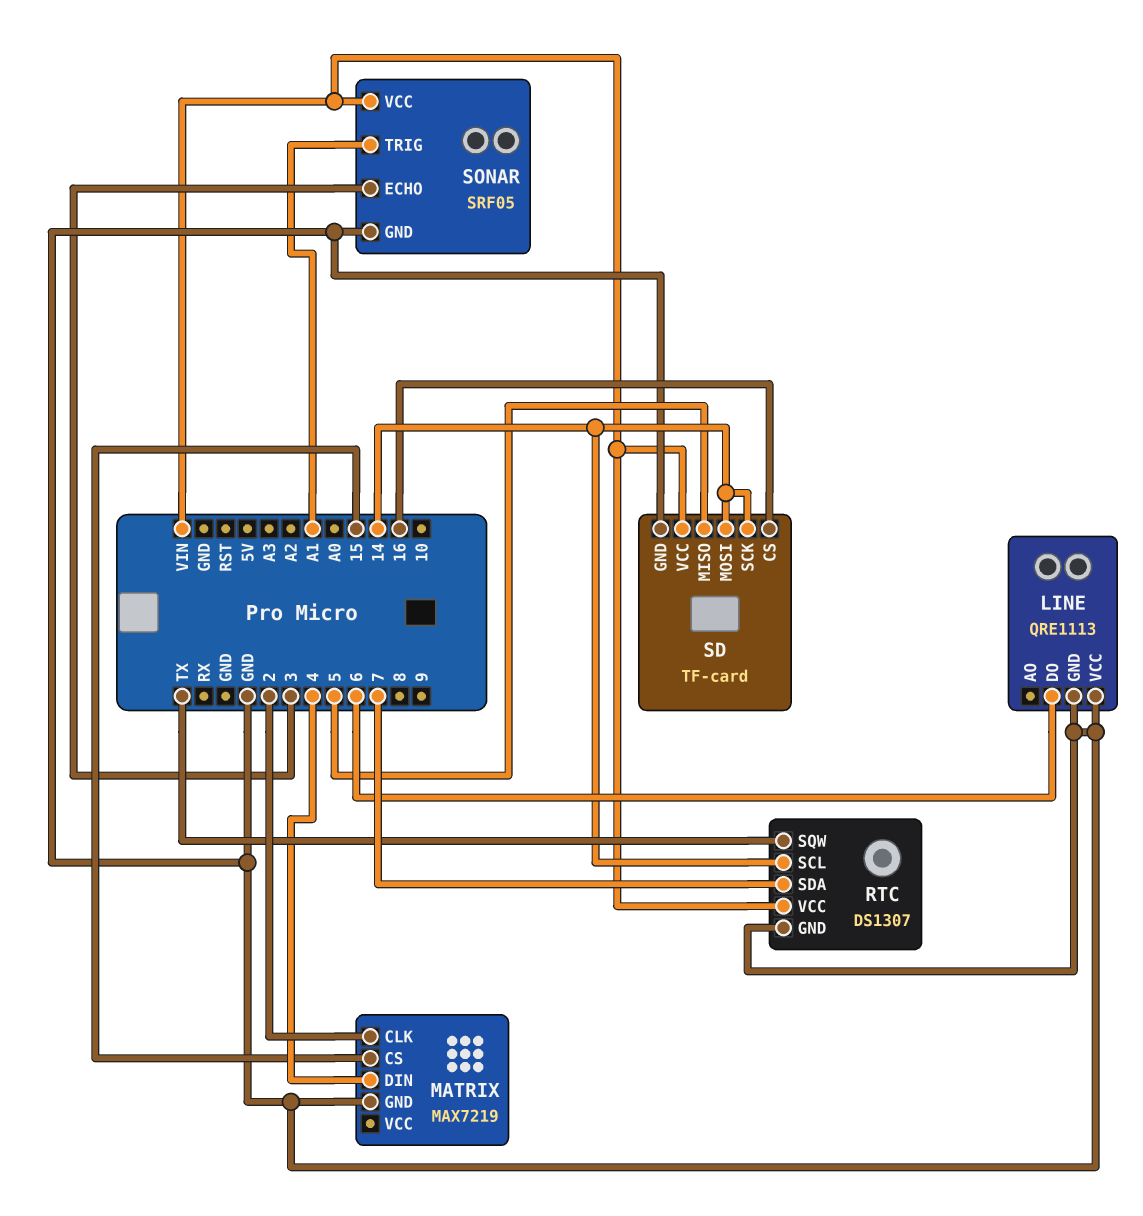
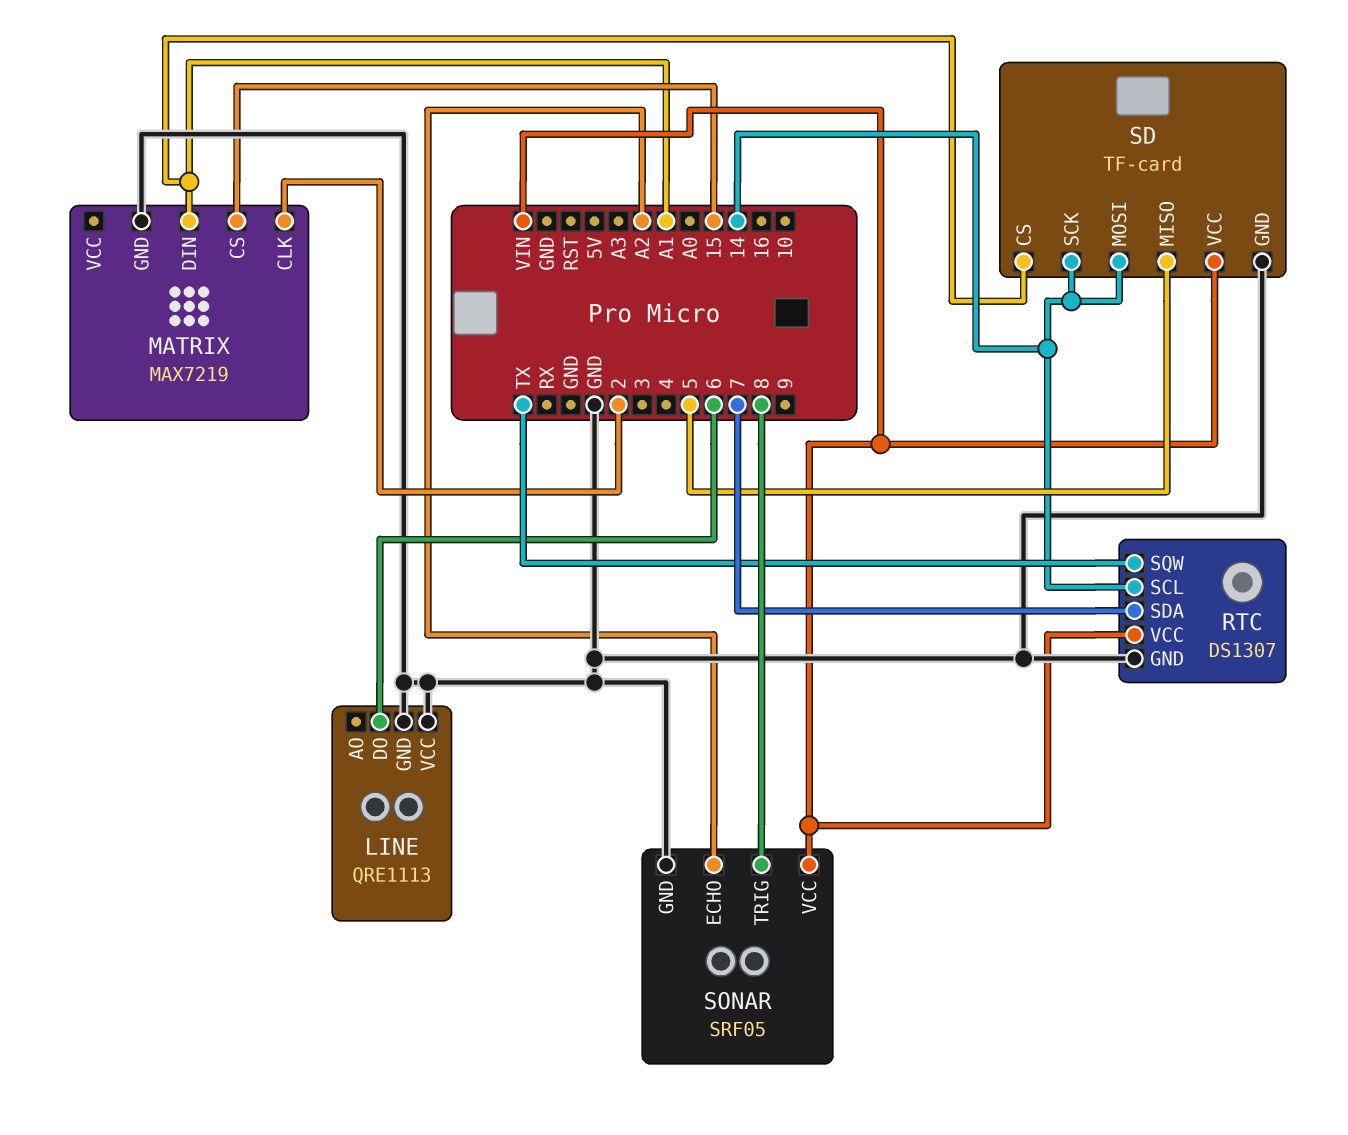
MATRIX pin DIN: 4 -> A1
SD pin CS: 16 -> A1
SONAR pin ECHO: 3 -> A2
SONAR pin TRIG: A1 -> 8

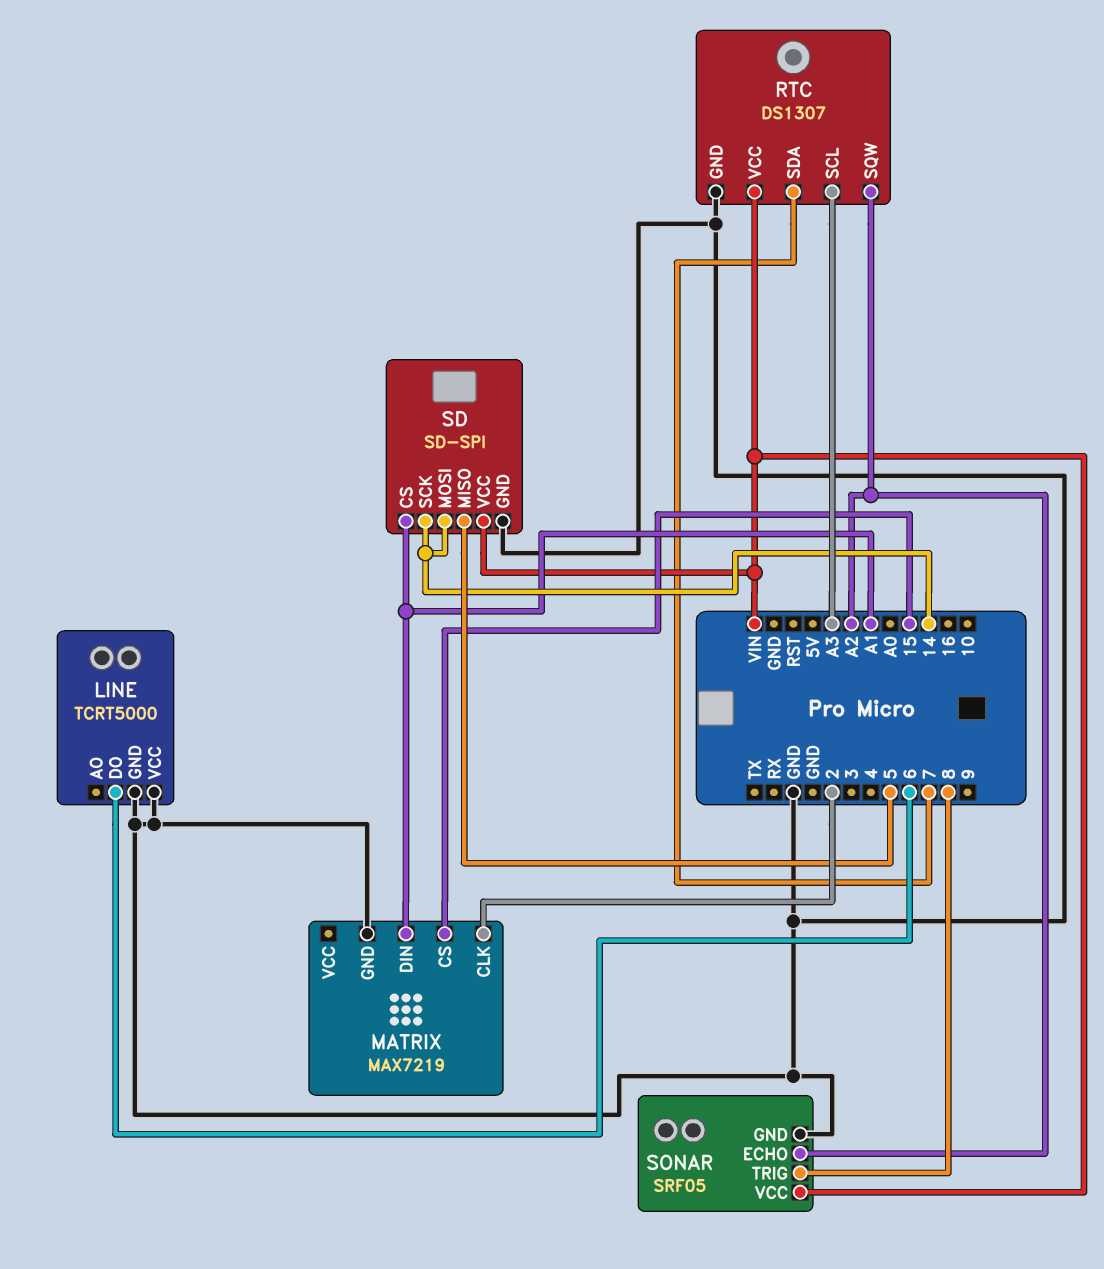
LINE: QRE1113 -> TCRT5000
RTC pin SCL: 14 -> A3
RTC pin SQW: TX -> A2
SD: TF-card -> SD-SPI

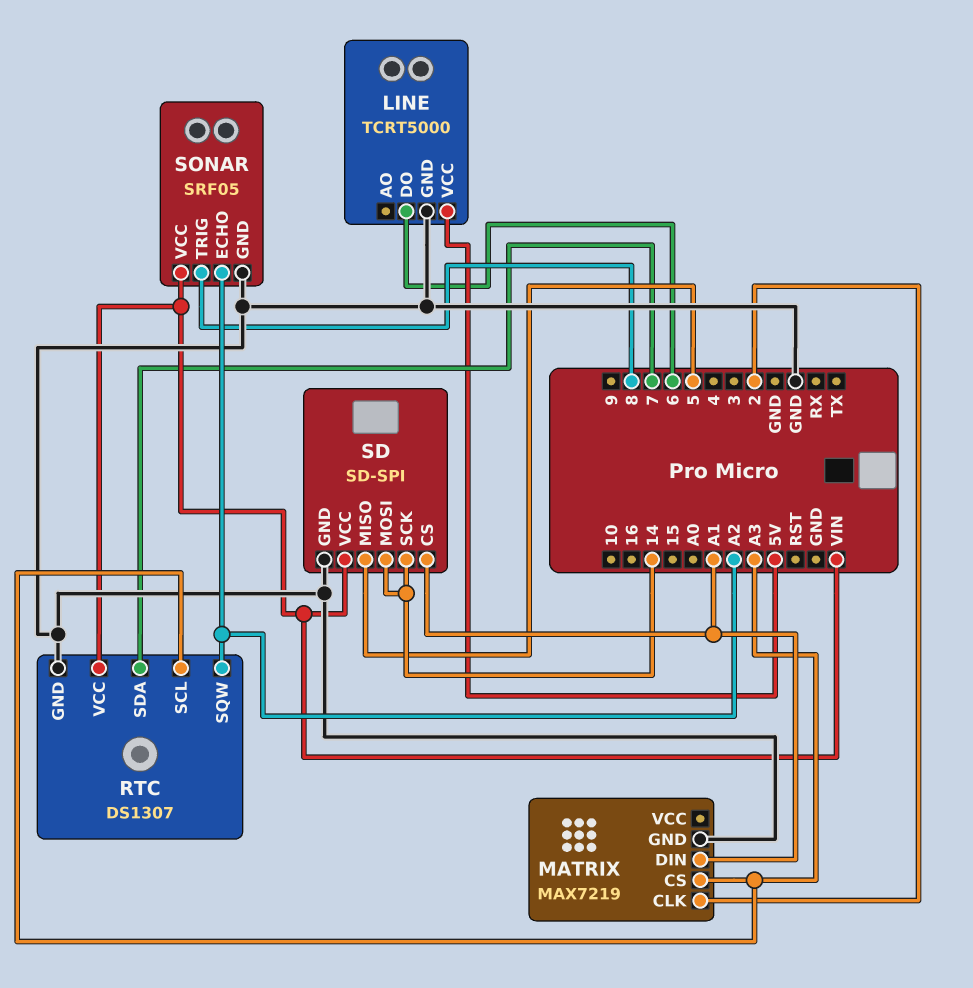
LINE pin VCC: GND -> 5V
MATRIX pin CS: 15 -> A3

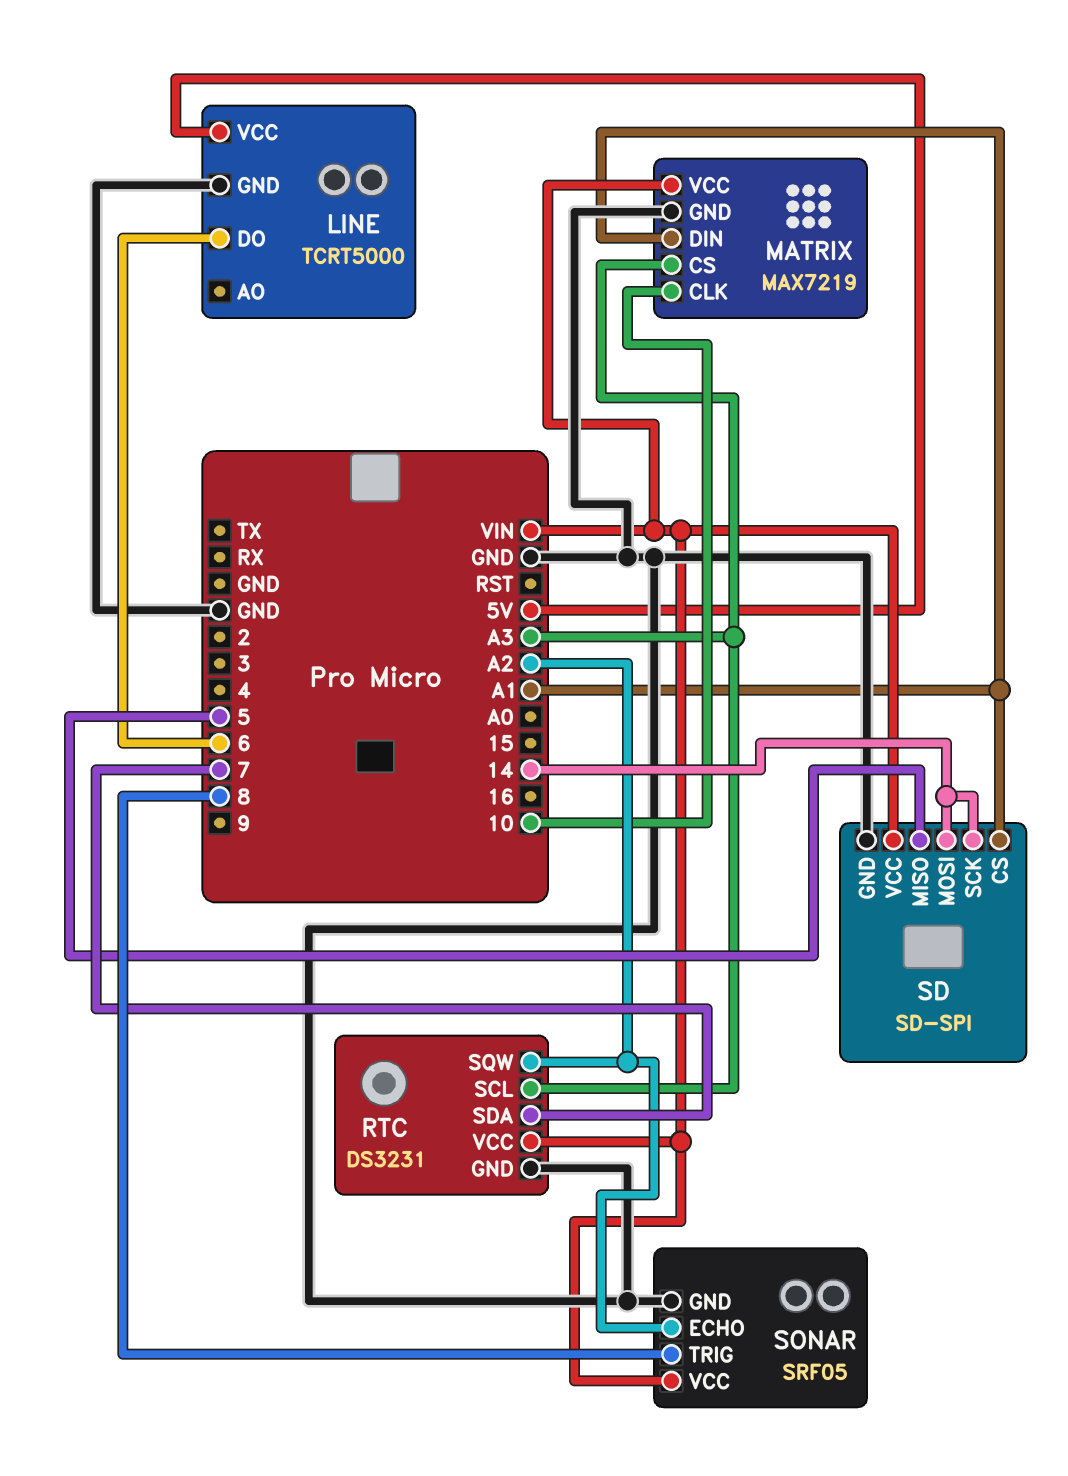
MATRIX pin CLK: 2 -> 10
MATRIX pin VCC: none -> VIN
RTC: DS1307 -> DS3231

